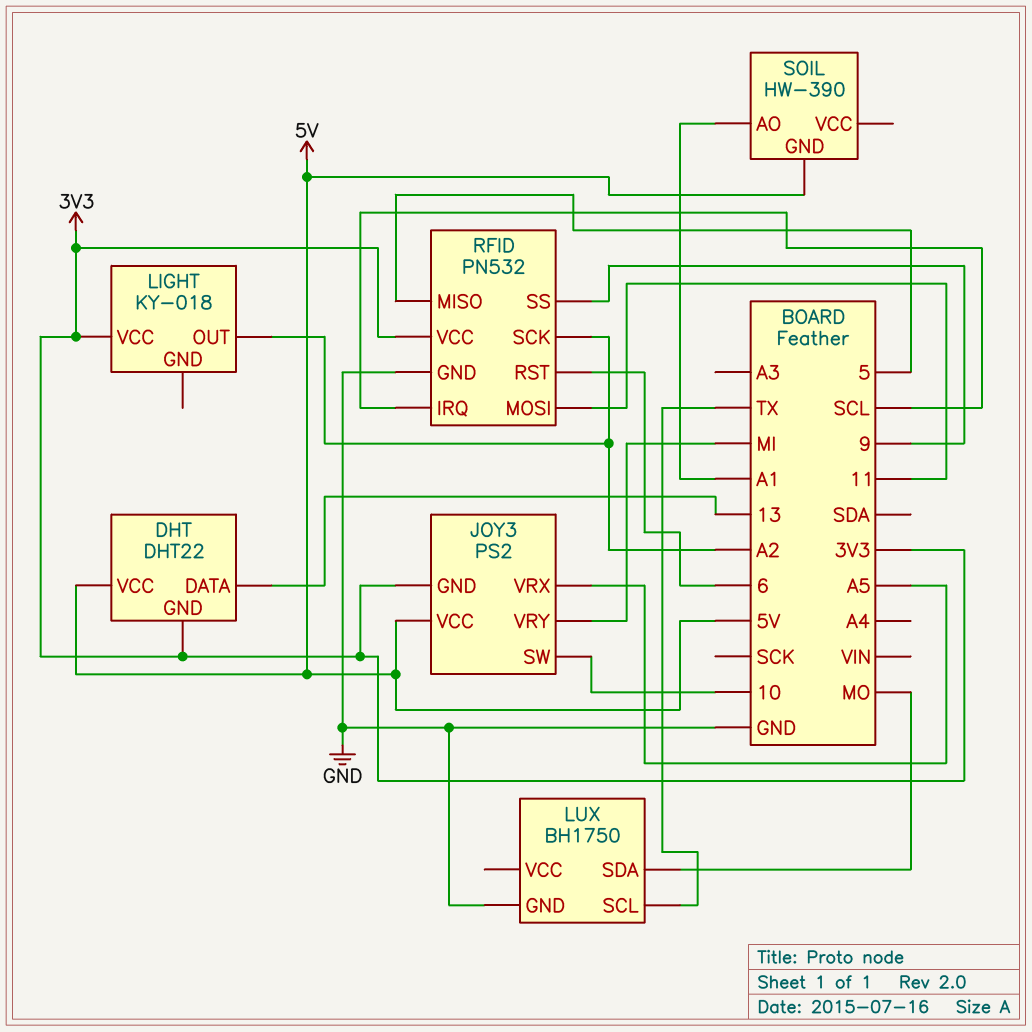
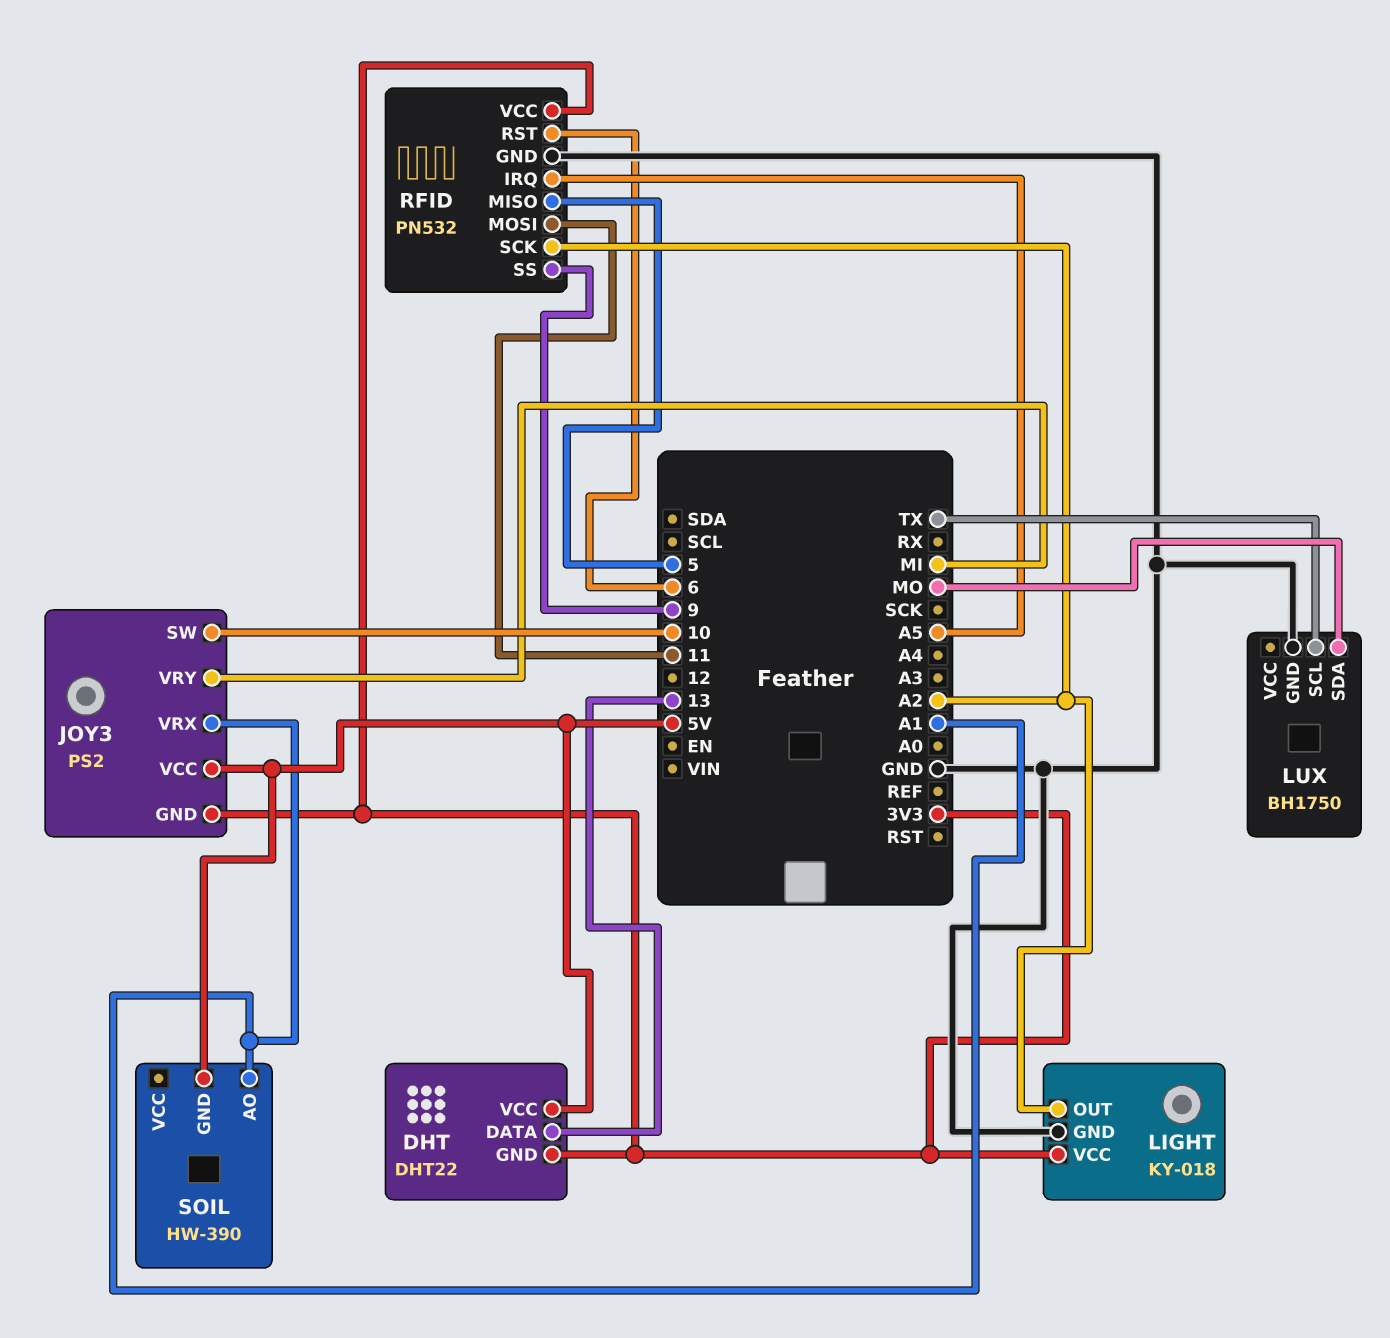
JOY3 pin VRX: A5 -> A1
LIGHT pin GND: none -> GND
RFID pin IRQ: SCL -> A5

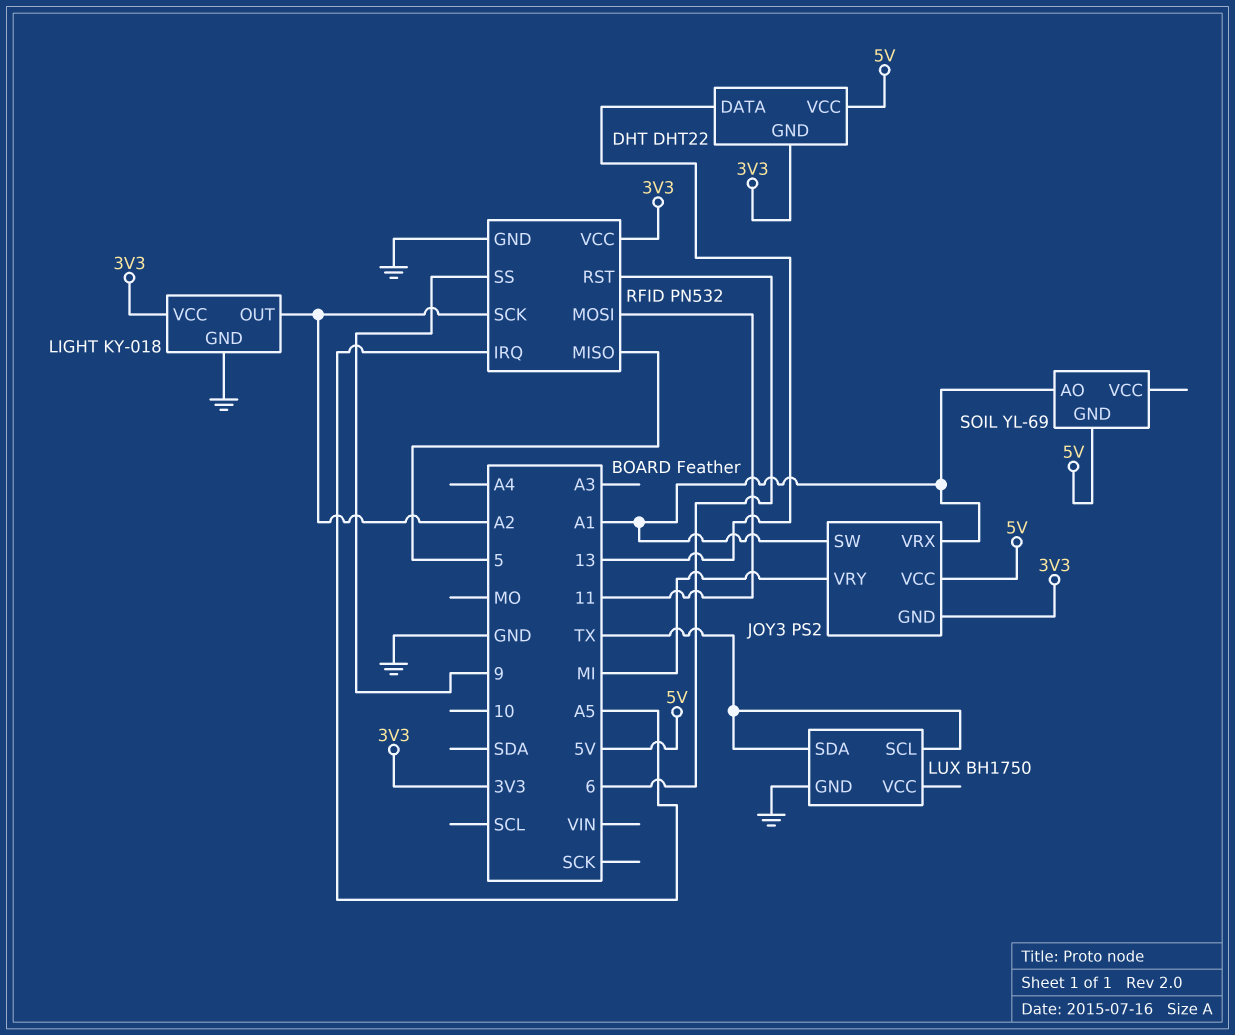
JOY3 pin SW: 10 -> A1
LUX pin SDA: MO -> TX
SOIL: HW-390 -> YL-69

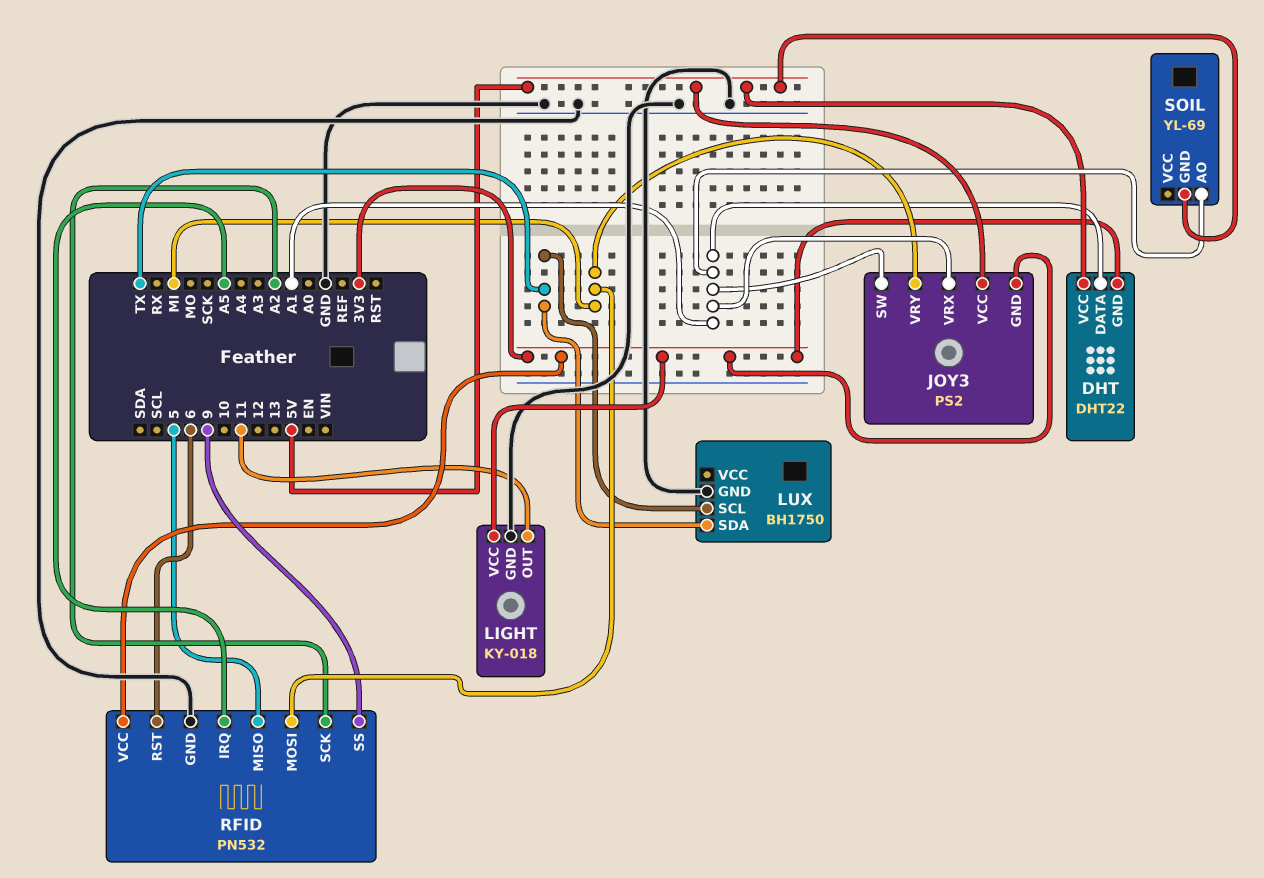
DHT pin DATA: 13 -> A1
LIGHT pin OUT: A2 -> 11
RFID pin MOSI: 11 -> MI

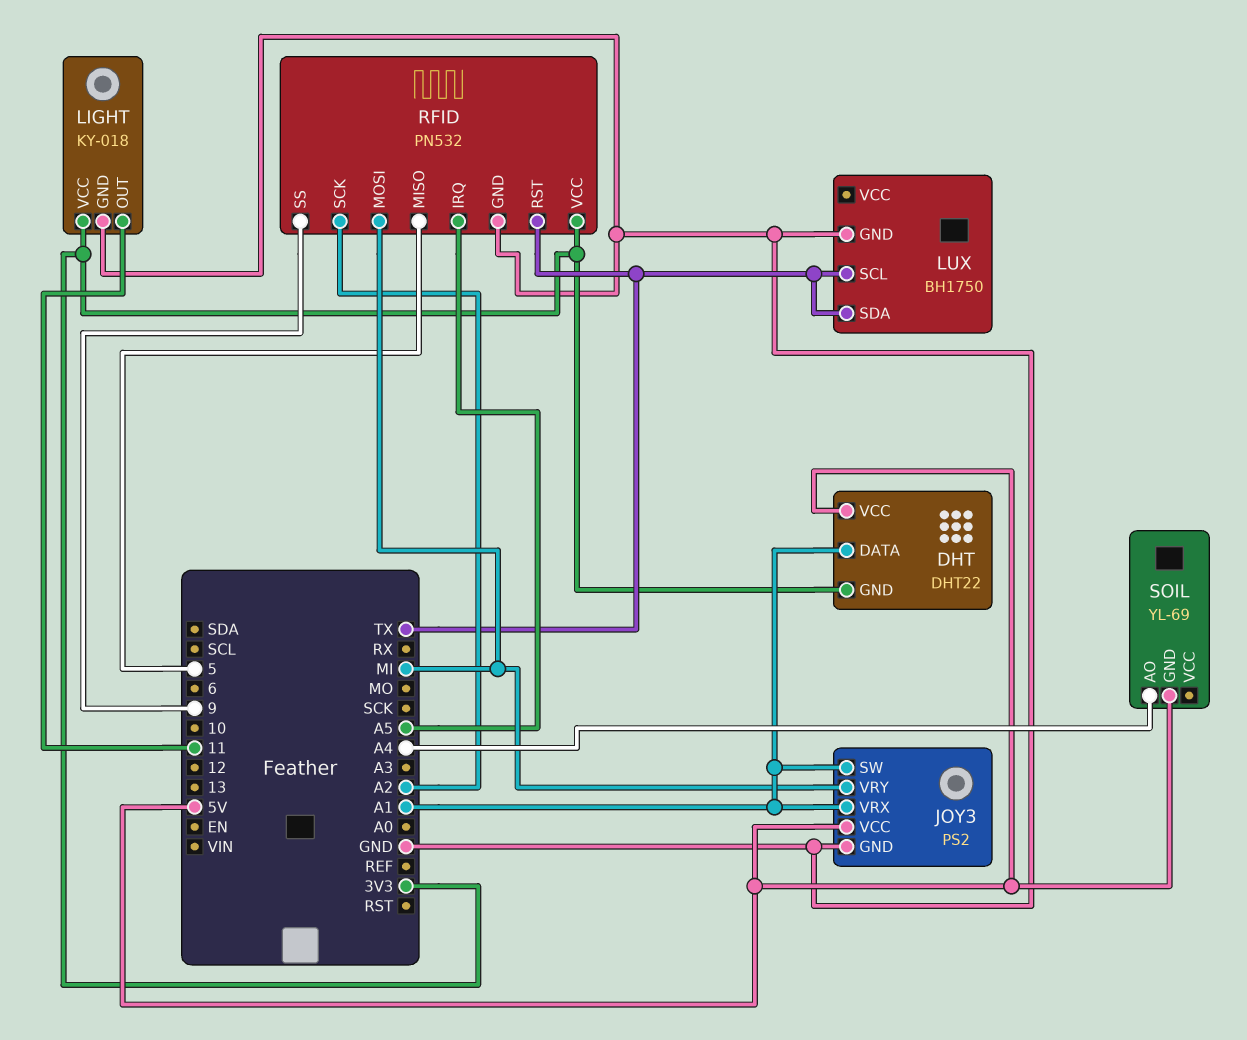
JOY3 pin GND: 3V3 -> GND
RFID pin RST: 6 -> TX
SOIL pin AO: A1 -> A4

